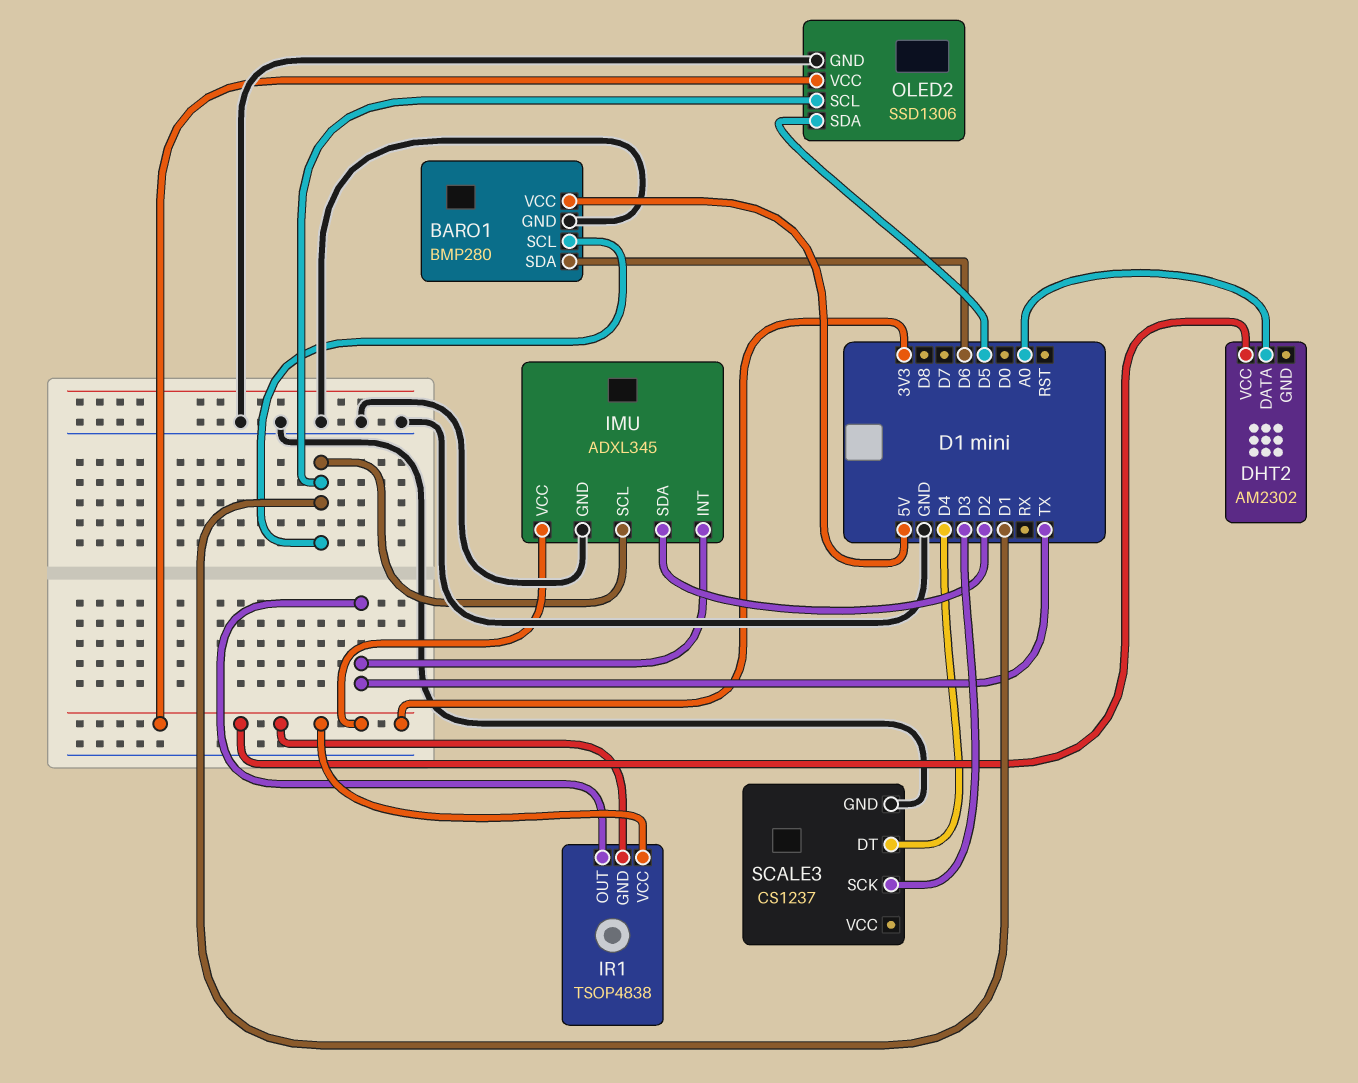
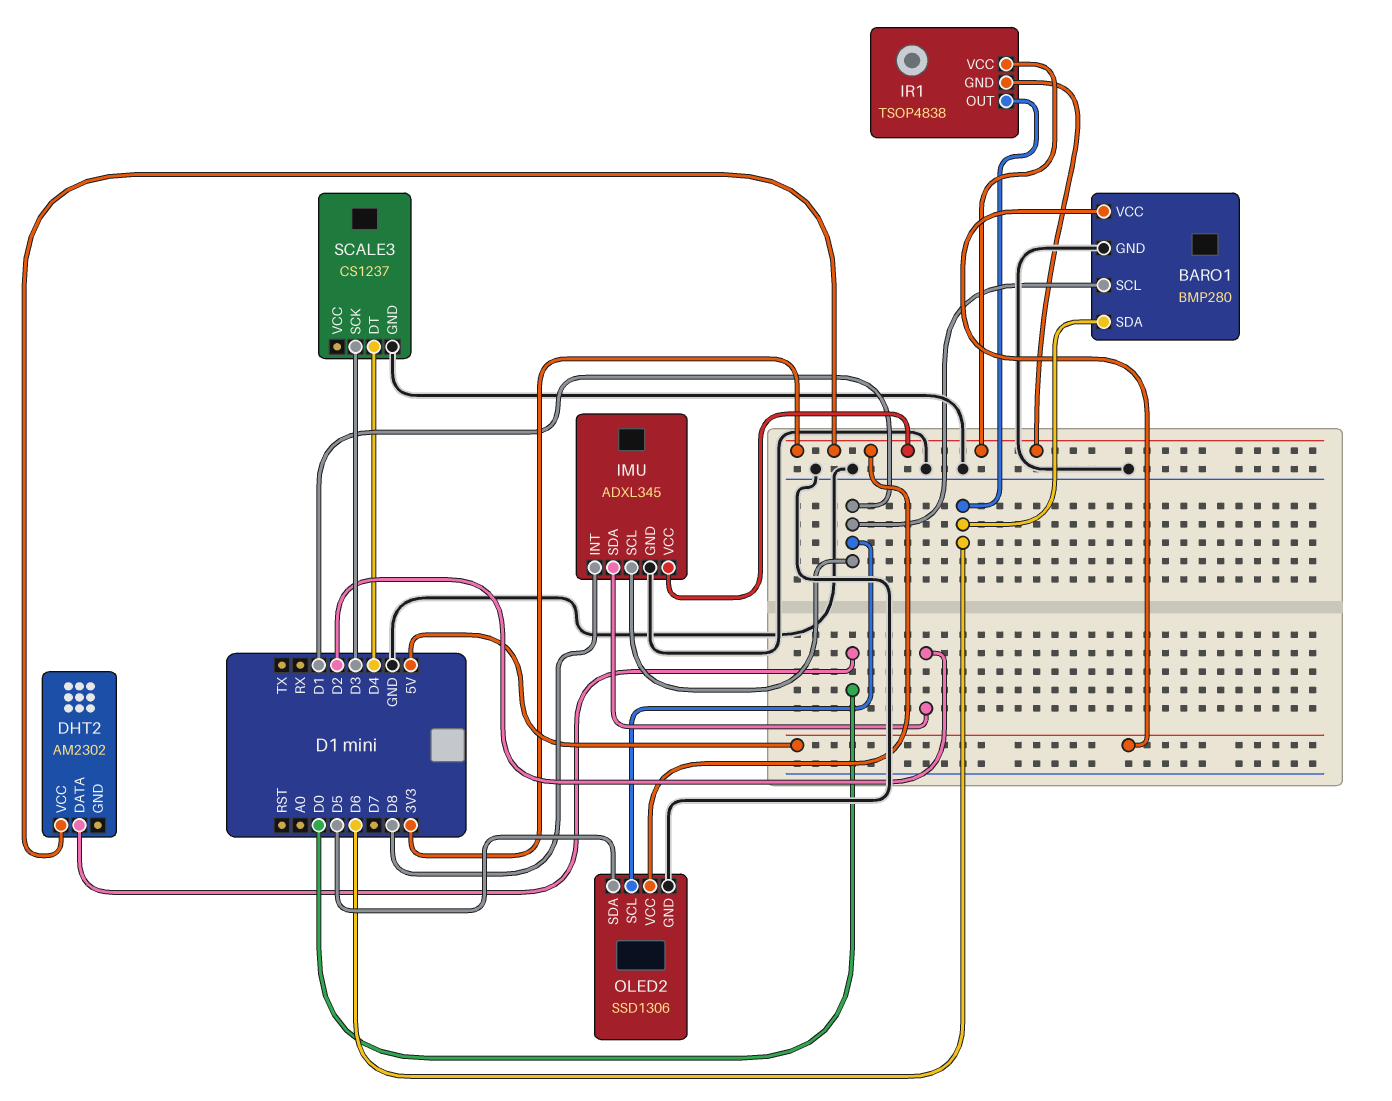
DHT2 pin DATA: A0 -> D0
IMU pin INT: TX -> D8
IR1 pin OUT: TX -> D6

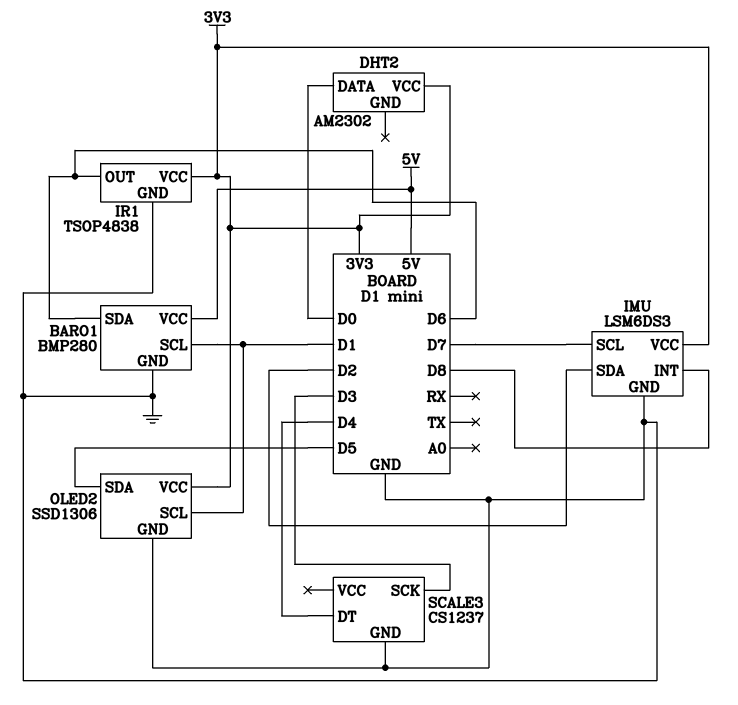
IMU: ADXL345 -> LSM6DS3
IMU pin SCL: D1 -> D7
IR1 pin GND: 3V3 -> GND

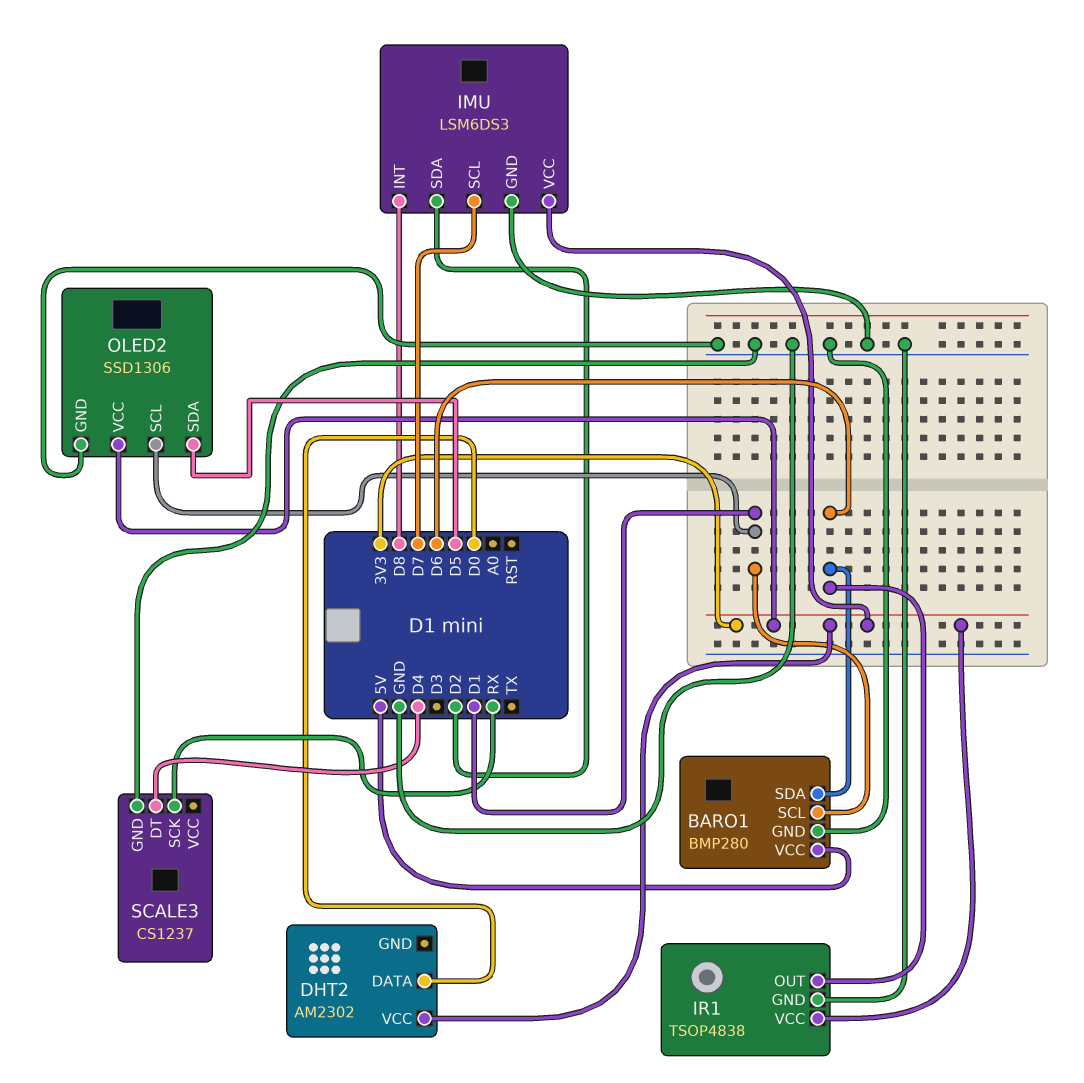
SCALE3 pin SCK: D3 -> RX

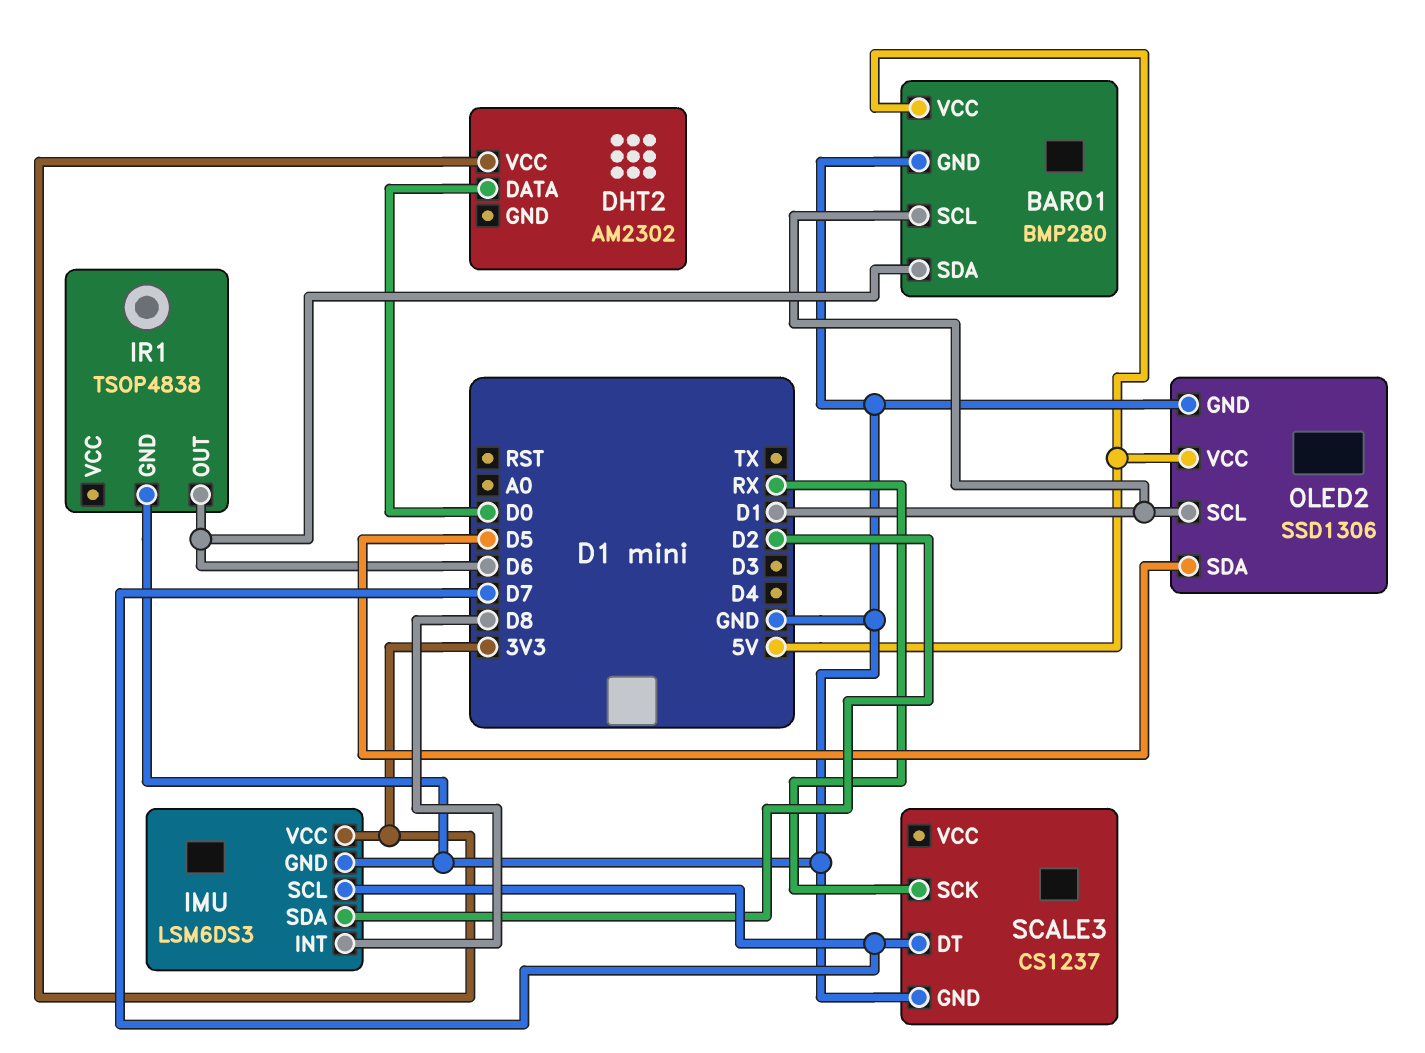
IR1 pin VCC: 3V3 -> none
OLED2 pin VCC: 3V3 -> 5V
SCALE3 pin DT: D4 -> D7

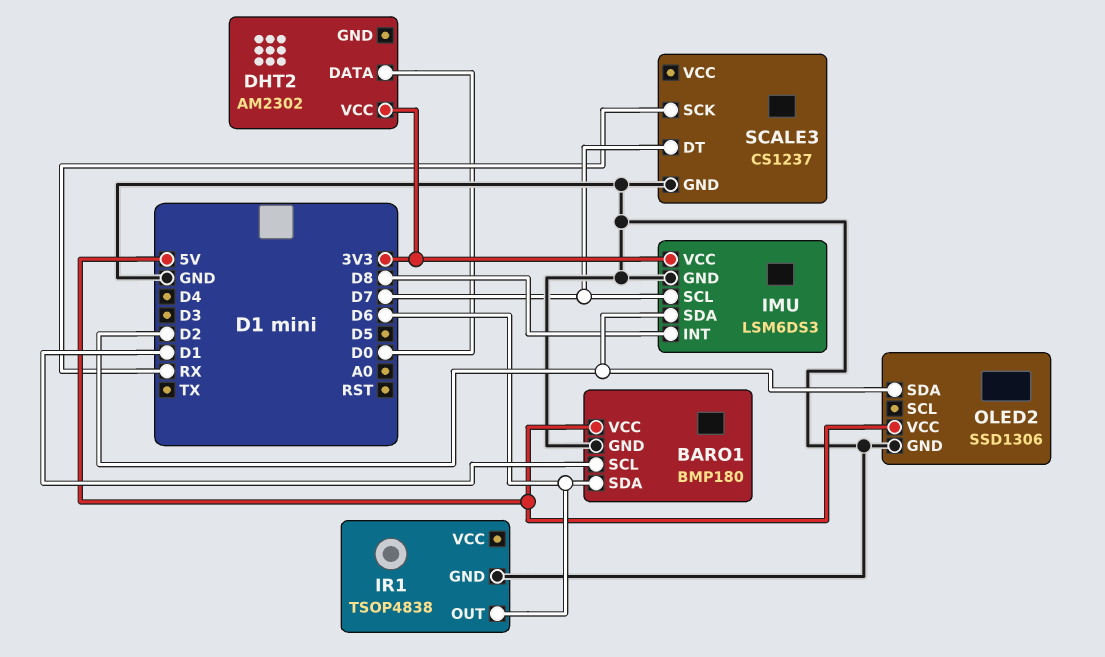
BARO1: BMP280 -> BMP180
OLED2 pin SCL: D1 -> none
OLED2 pin SDA: D5 -> D2

